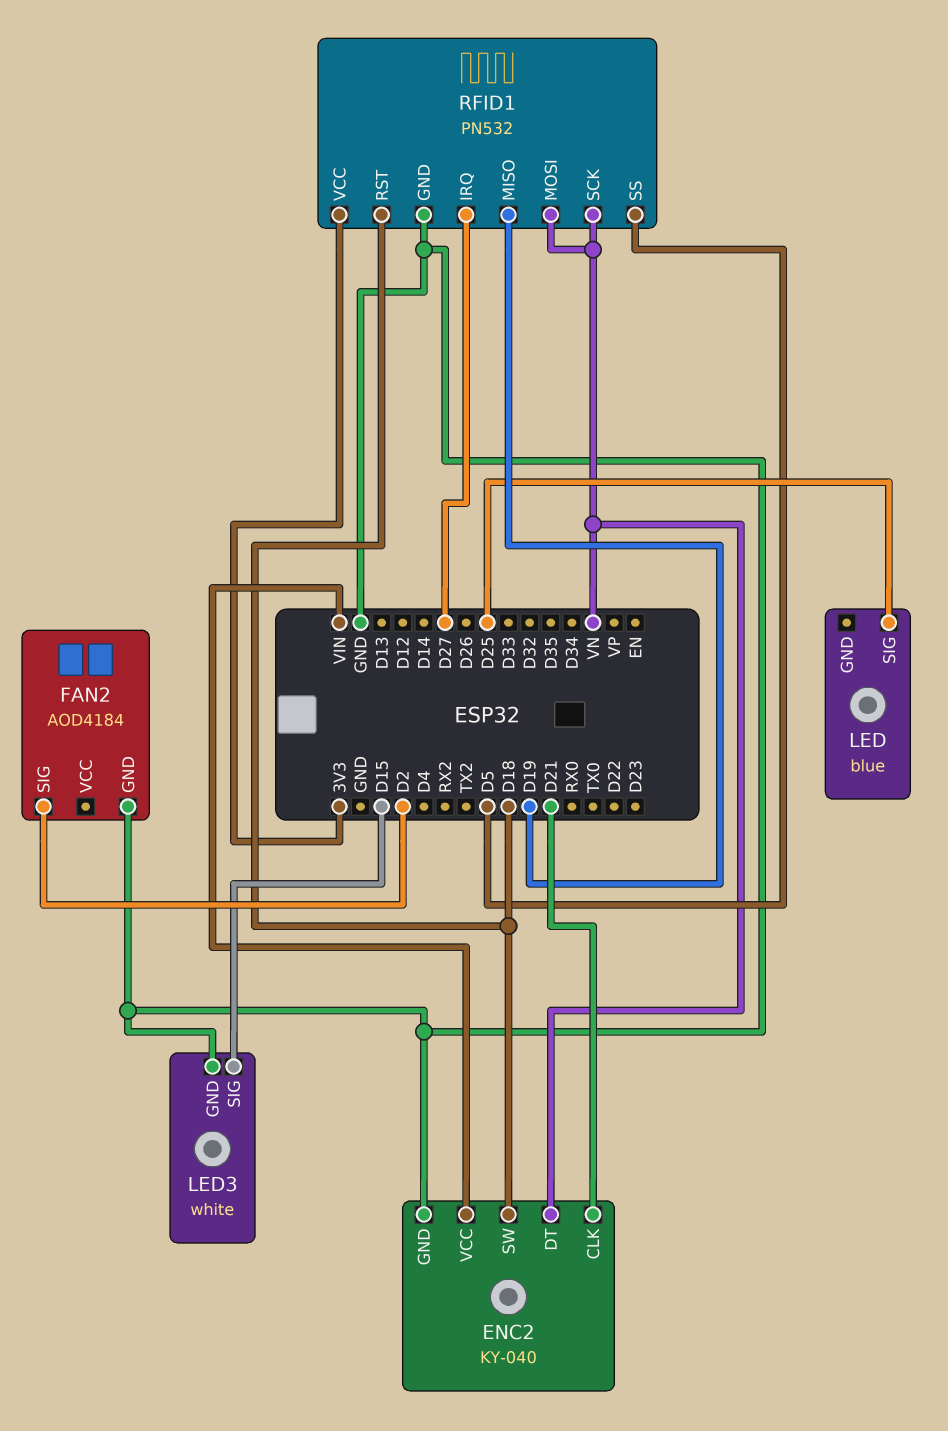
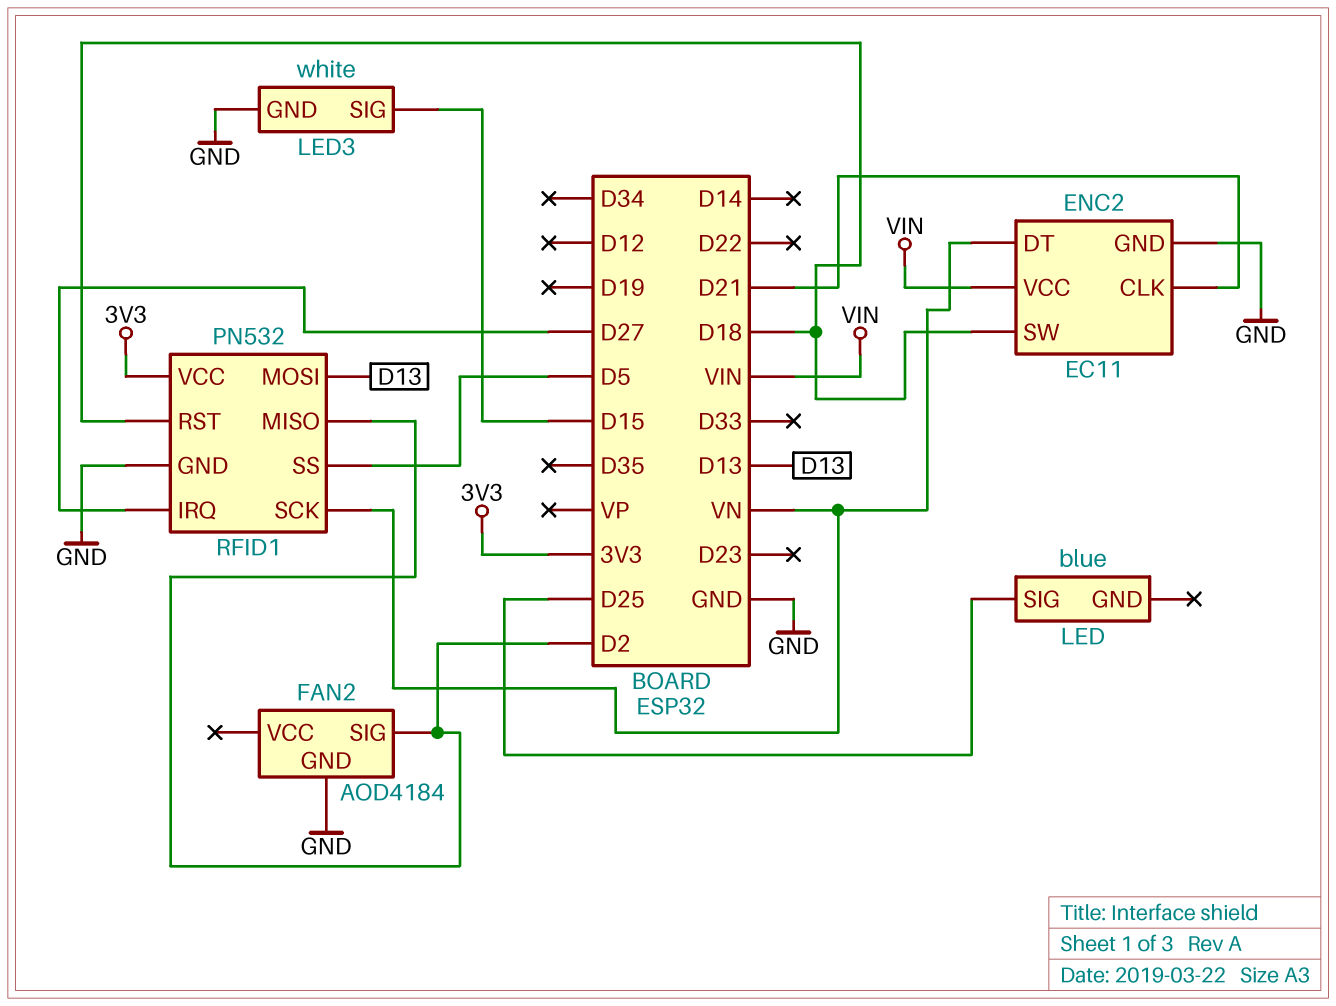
ENC2: KY-040 -> EC11
RFID1 pin MISO: D19 -> D2
RFID1 pin MOSI: VN -> D13

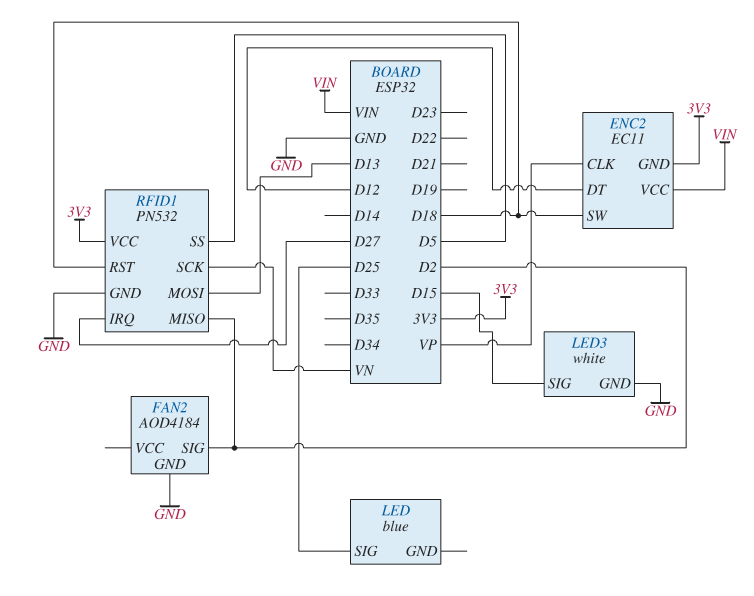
ENC2 pin CLK: D21 -> VP
ENC2 pin DT: VN -> D12
ENC2 pin GND: GND -> 3V3

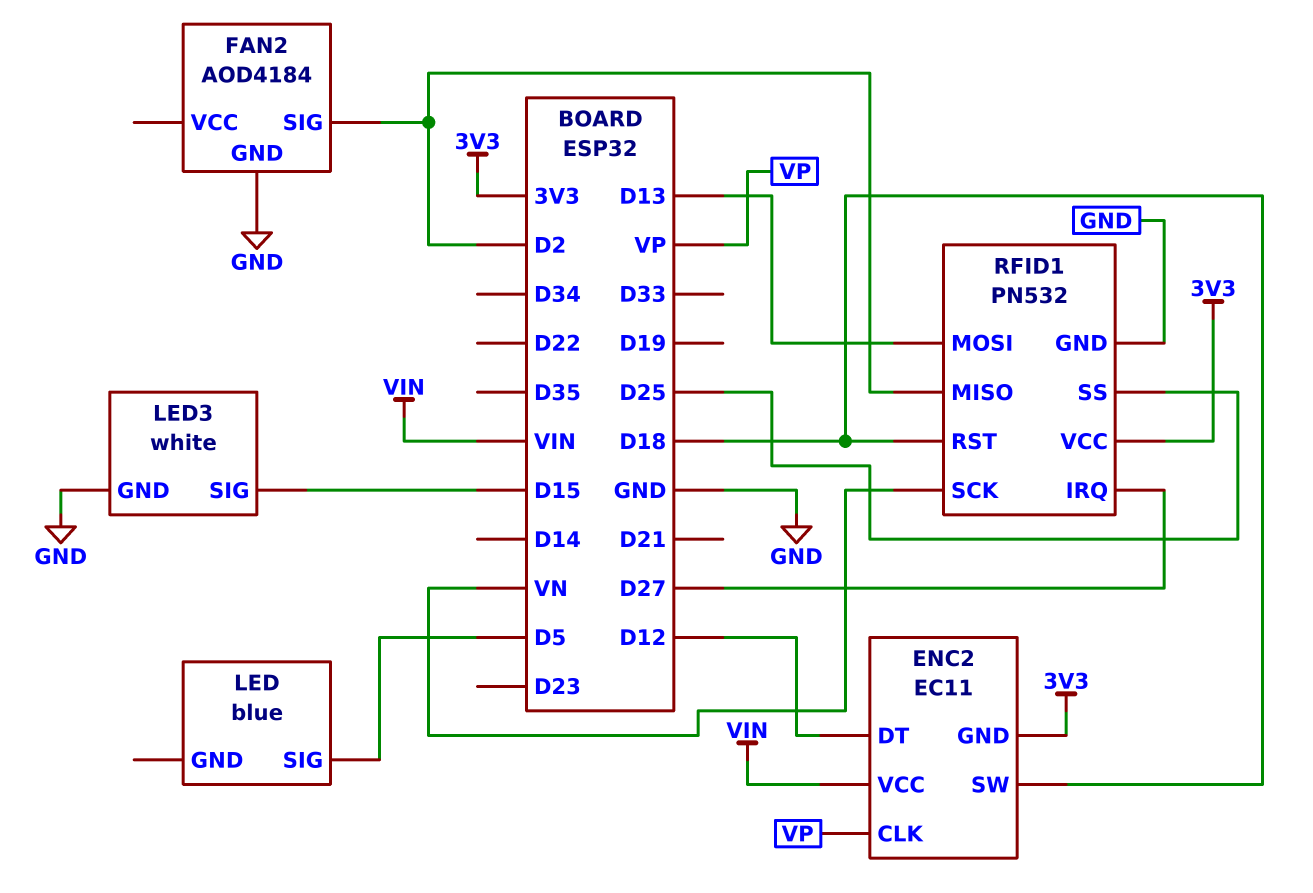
LED pin SIG: D25 -> D5
RFID1 pin SS: D5 -> D25

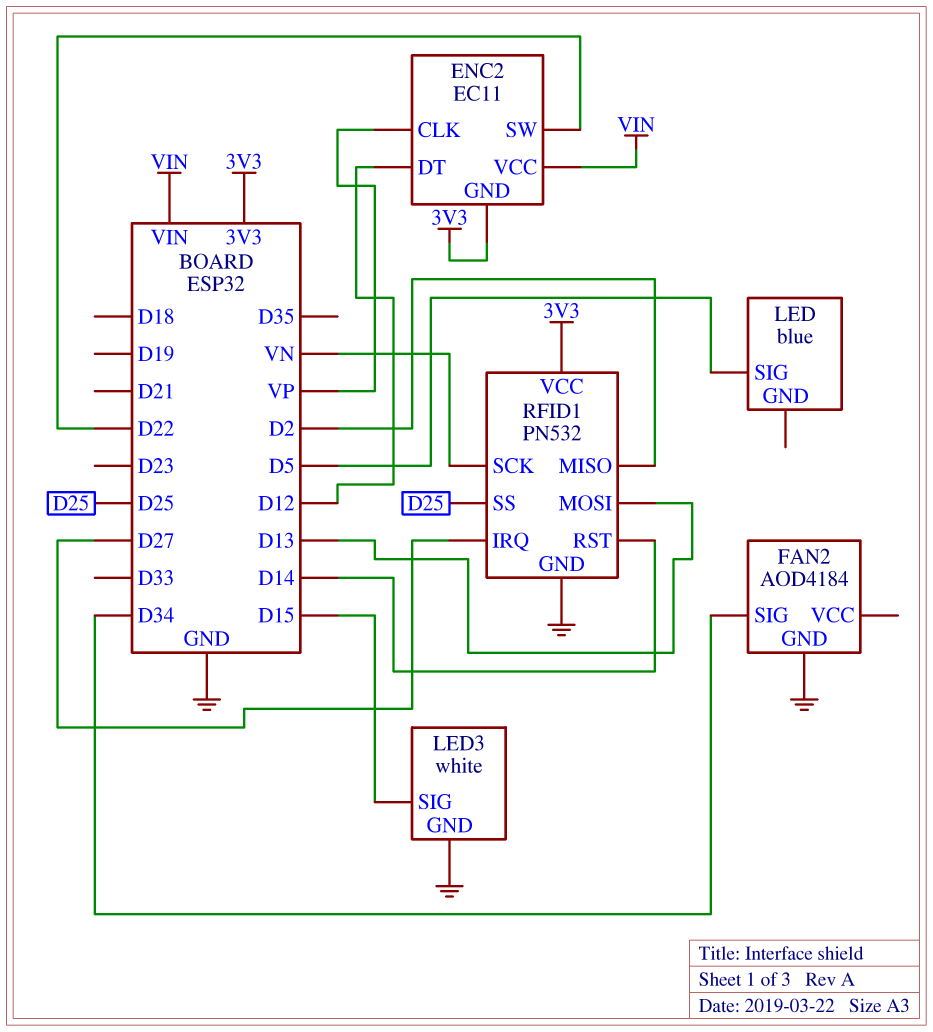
ENC2 pin SW: D18 -> D22
FAN2 pin SIG: D2 -> D34
RFID1 pin RST: D18 -> D14

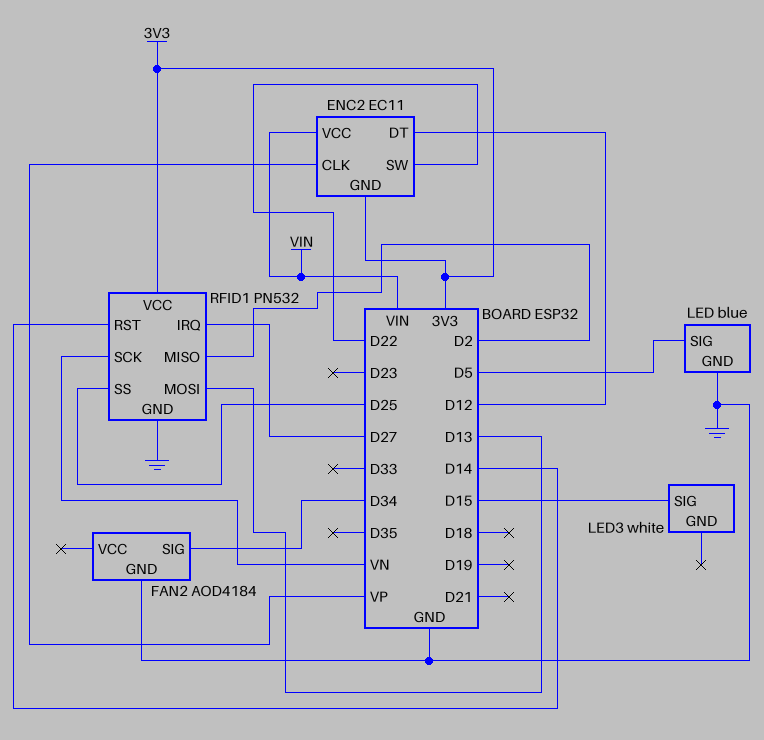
LED pin GND: none -> GND
LED3 pin GND: GND -> none

